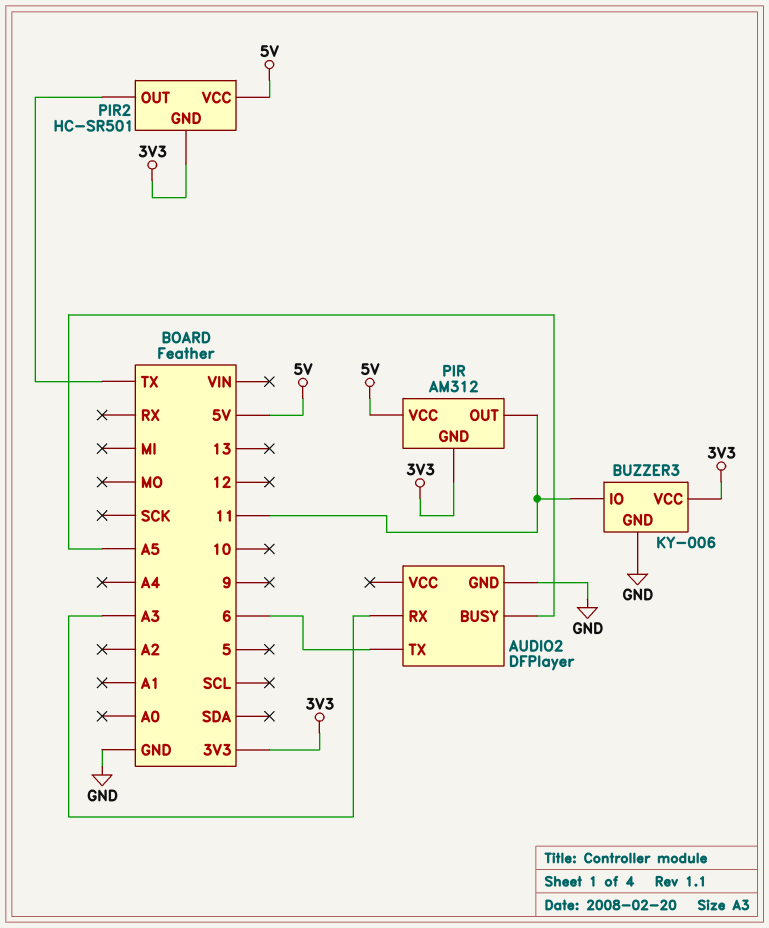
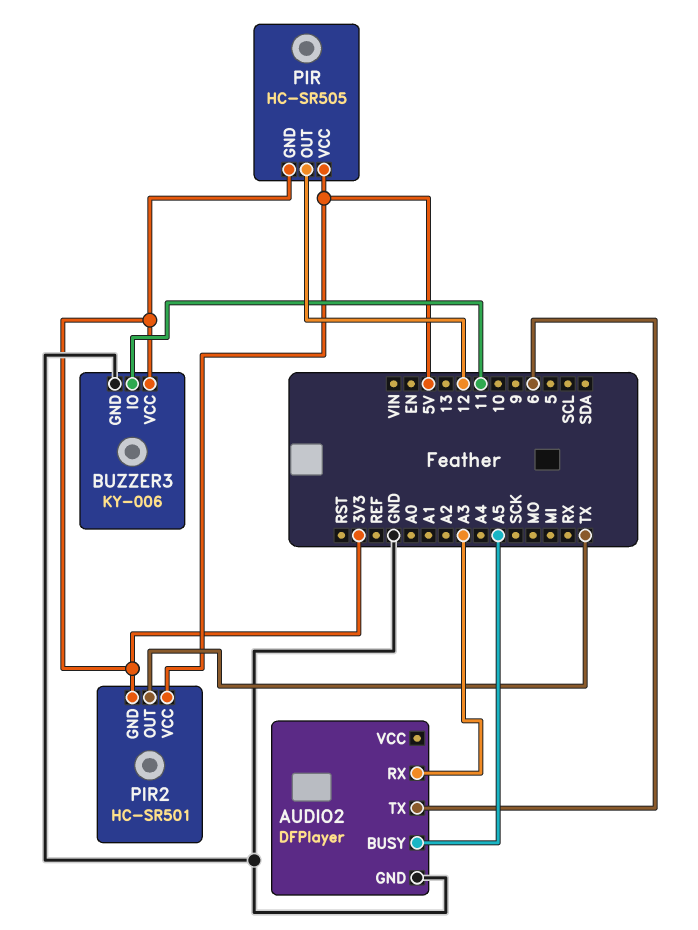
PIR: AM312 -> HC-SR505
PIR pin OUT: 11 -> 12

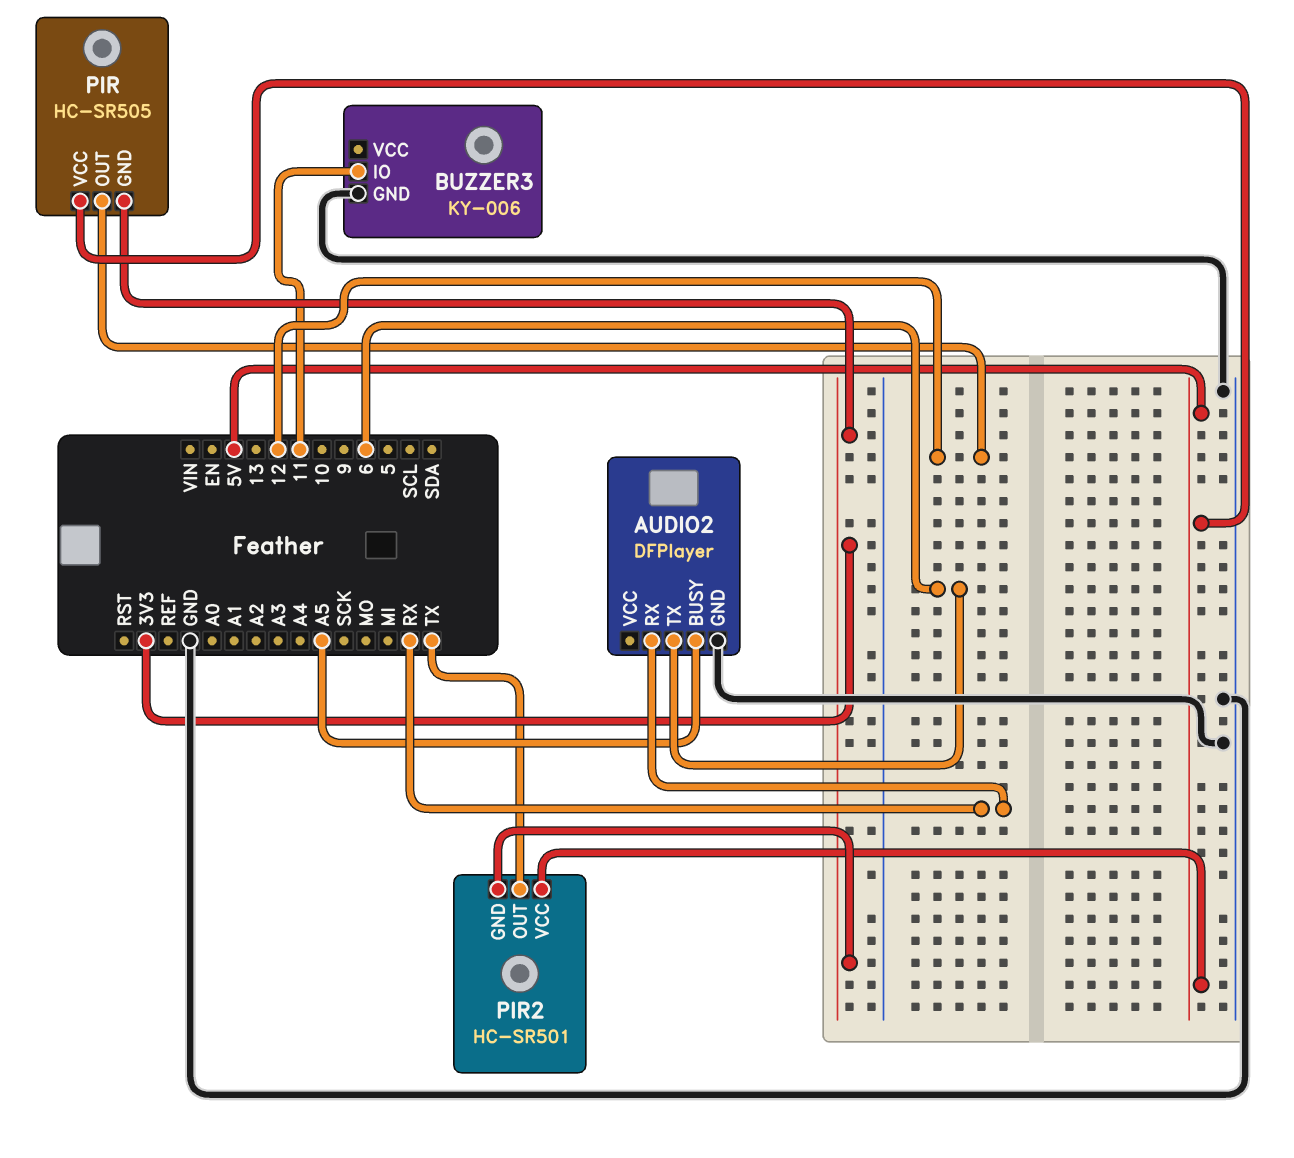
AUDIO2 pin RX: A3 -> RX
BUZZER3 pin VCC: 3V3 -> none

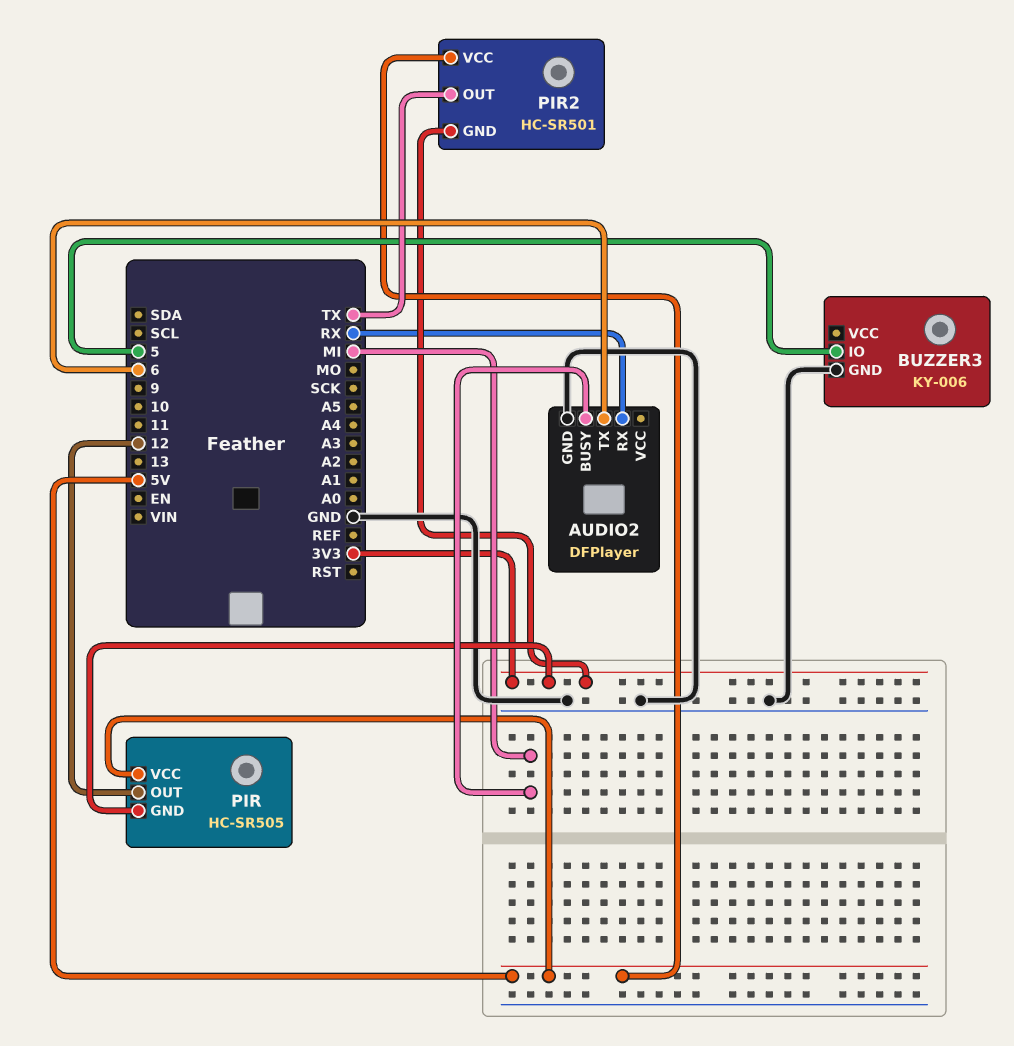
AUDIO2 pin BUSY: A5 -> MI
BUZZER3 pin IO: 11 -> 5

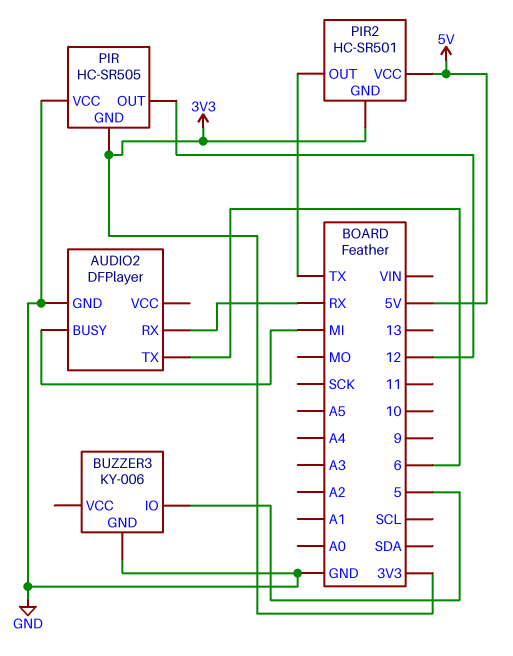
PIR pin VCC: 5V -> GND

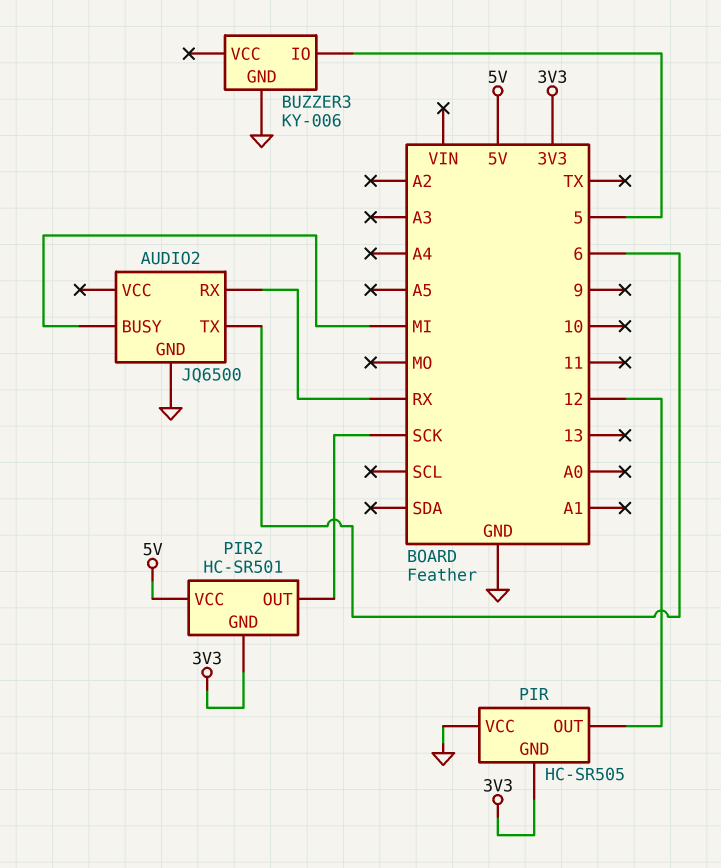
AUDIO2: DFPlayer -> JQ6500
PIR2 pin OUT: TX -> SCK

